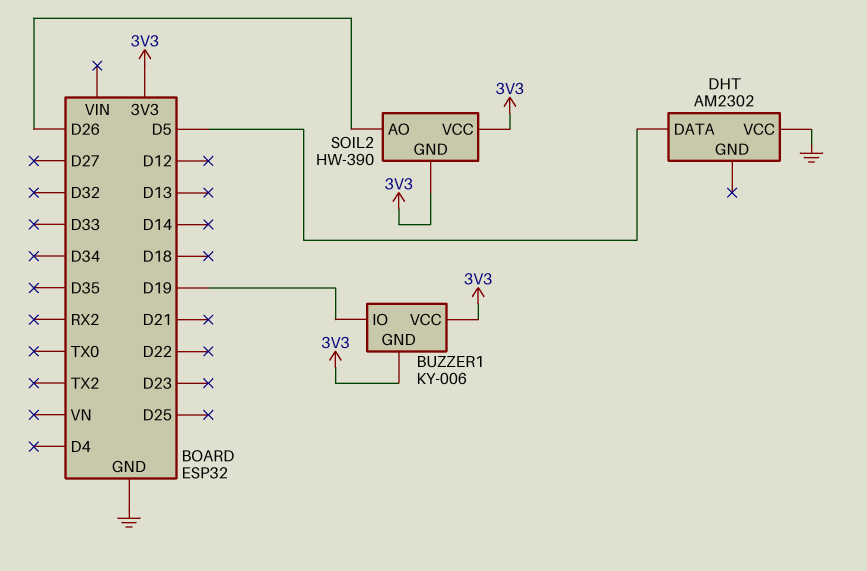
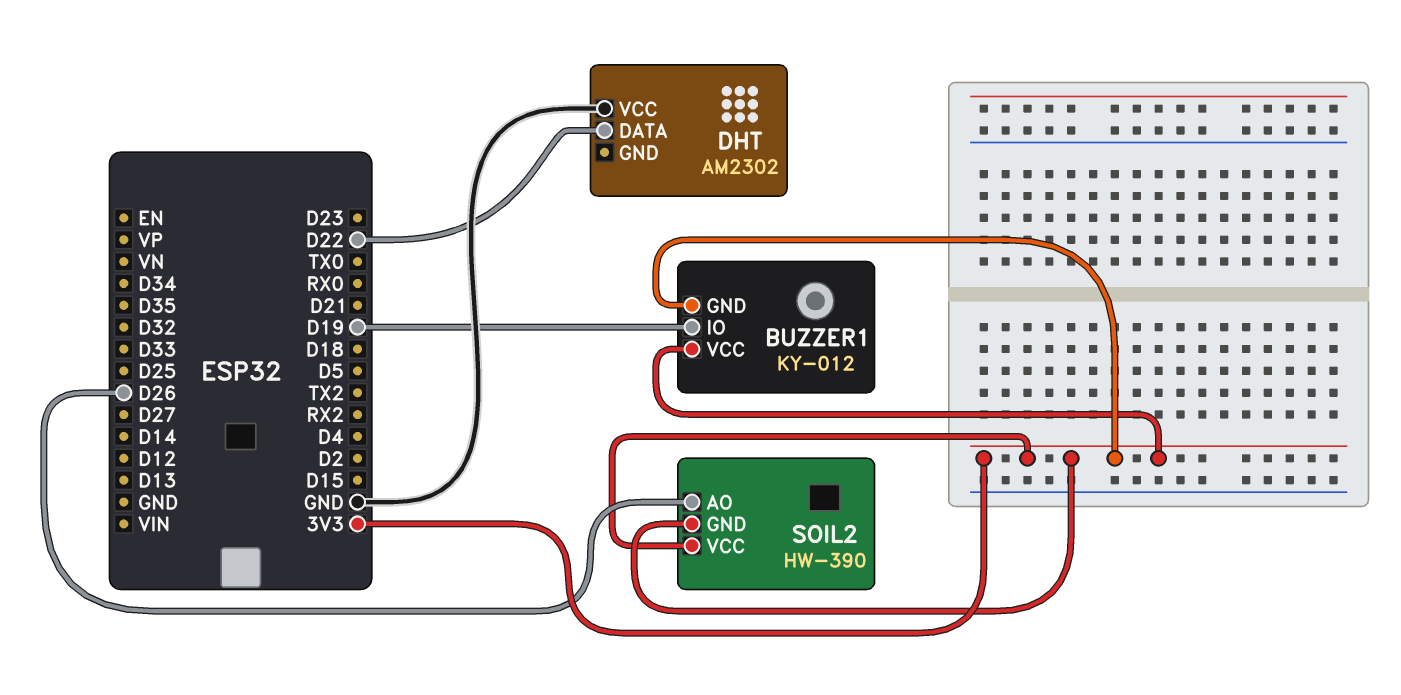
BUZZER1: KY-006 -> KY-012
DHT pin DATA: D5 -> D22

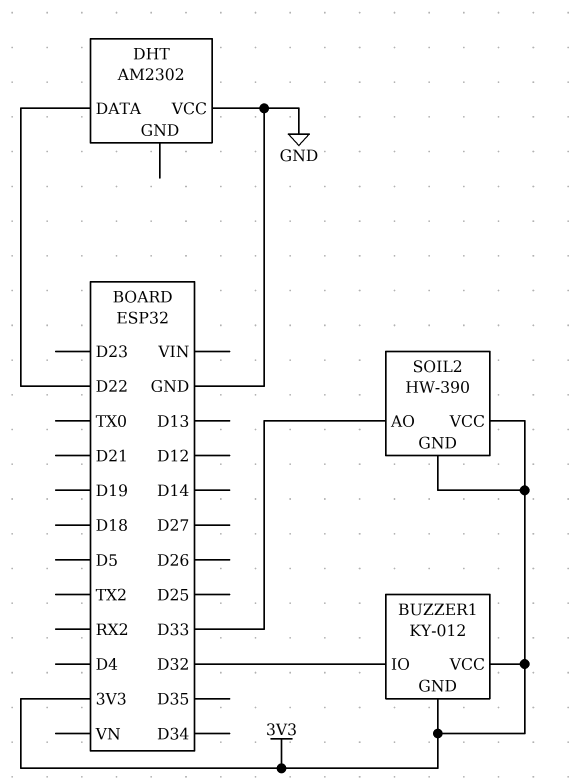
BUZZER1 pin IO: D19 -> D32
SOIL2 pin AO: D26 -> D33

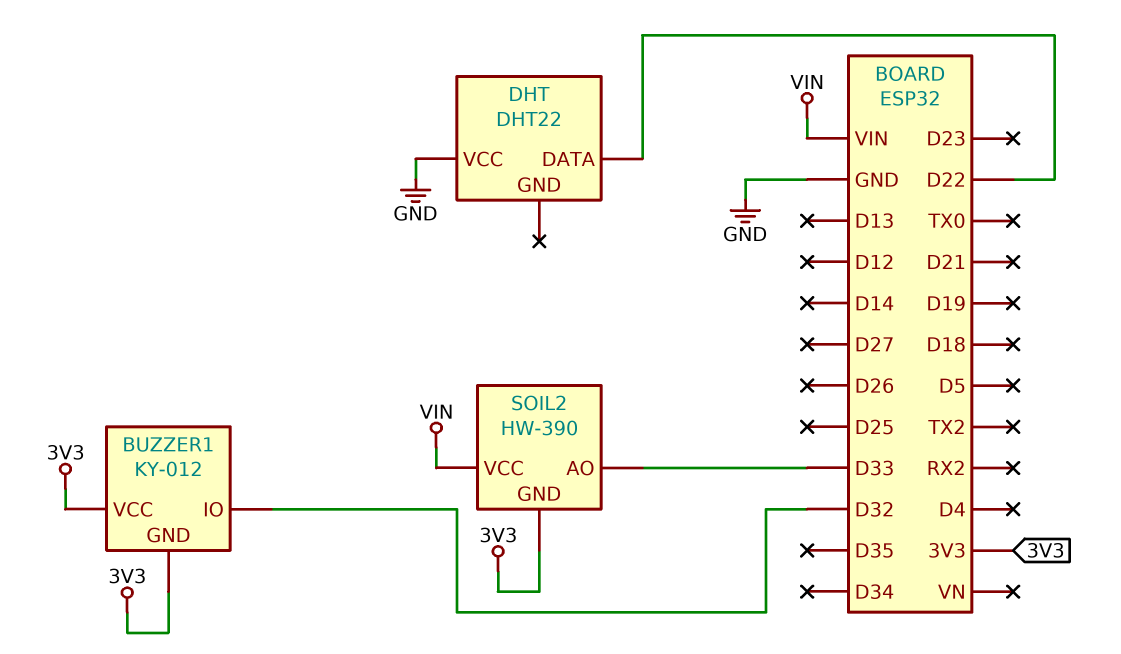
DHT: AM2302 -> DHT22
SOIL2 pin VCC: 3V3 -> VIN

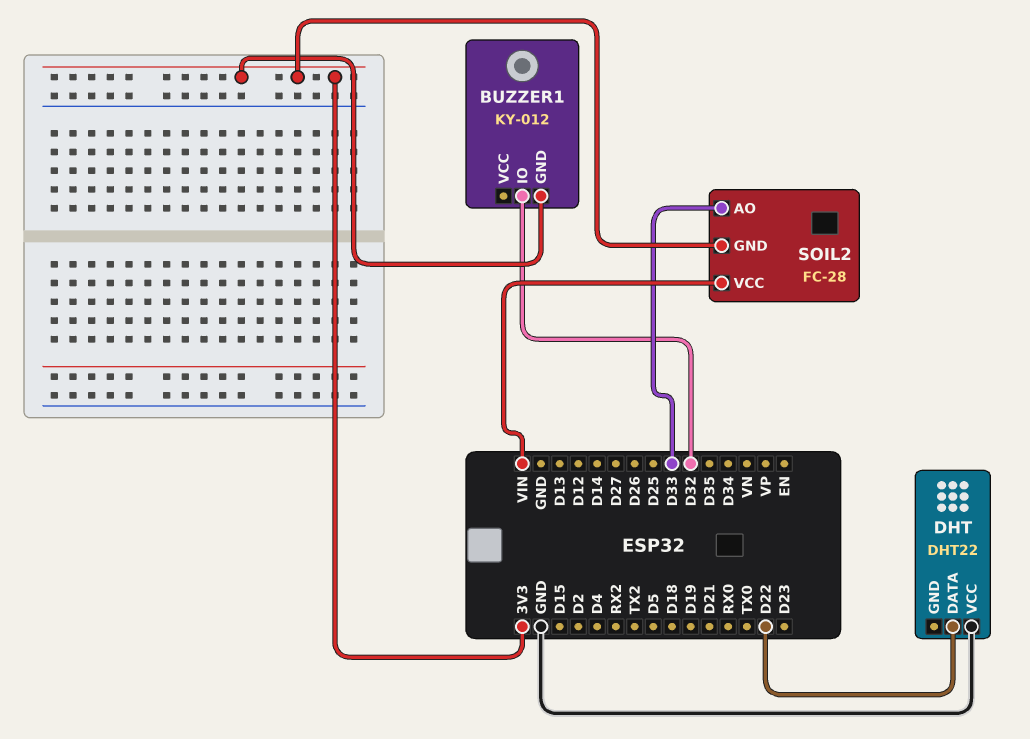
BUZZER1 pin VCC: 3V3 -> none
SOIL2: HW-390 -> FC-28

